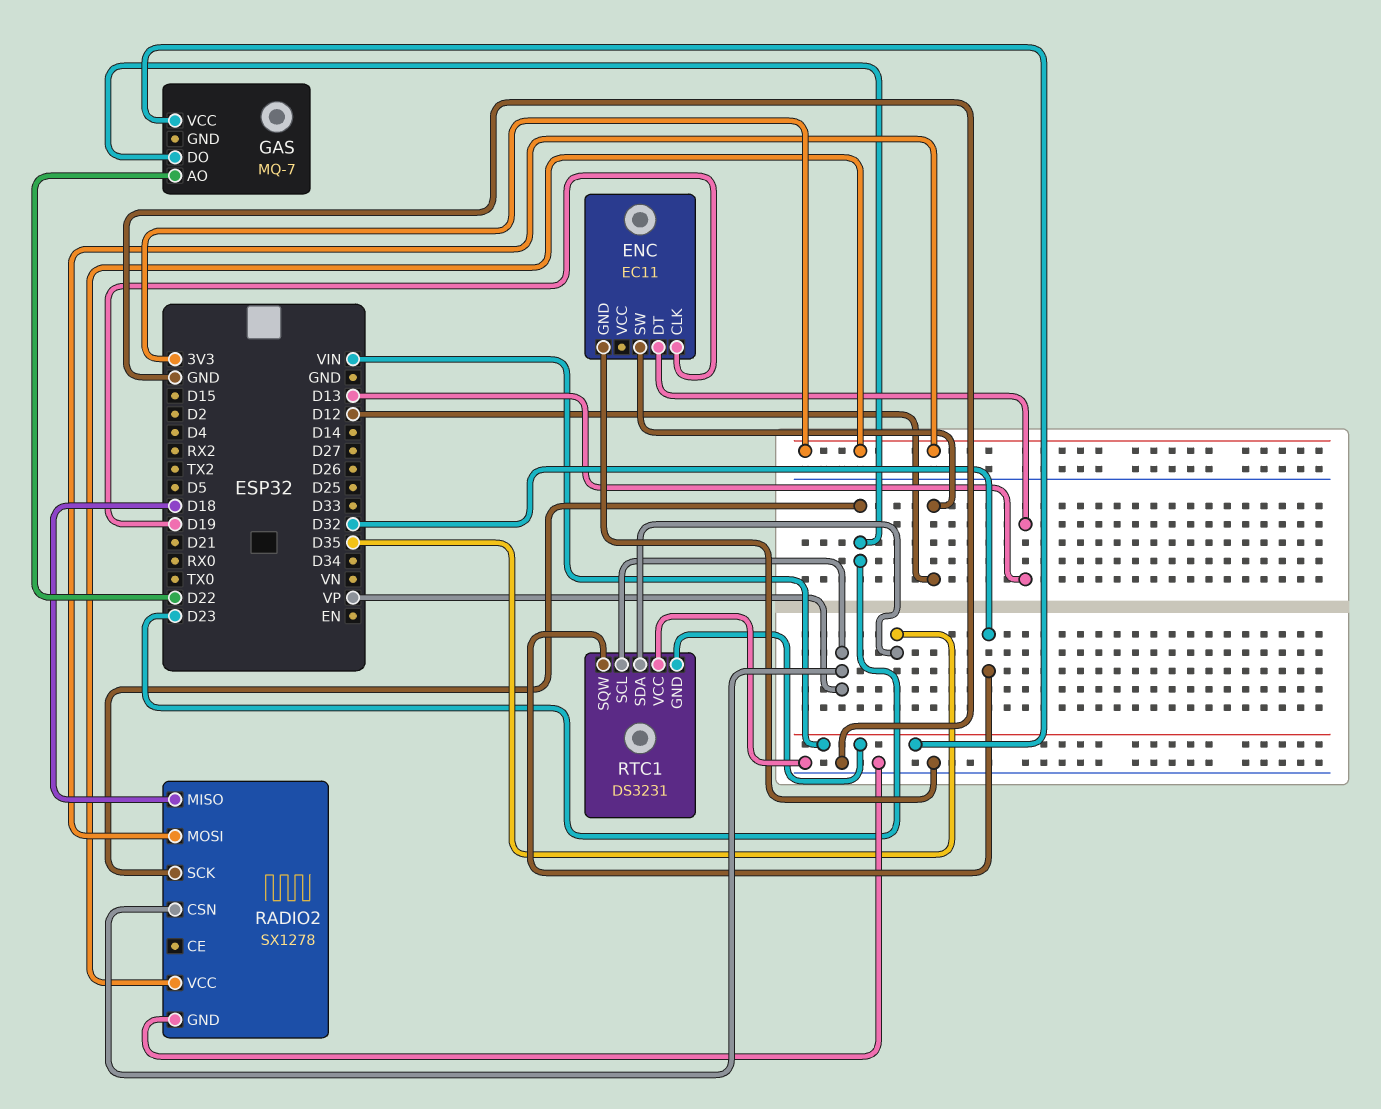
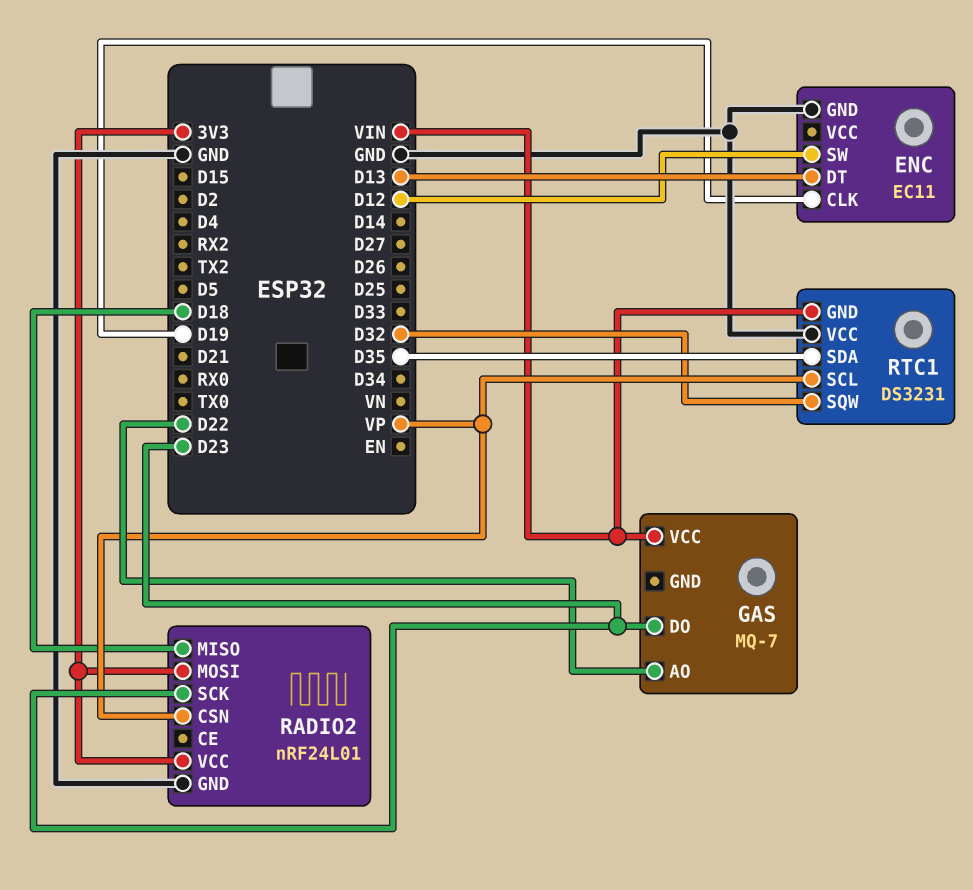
RADIO2: SX1278 -> nRF24L01

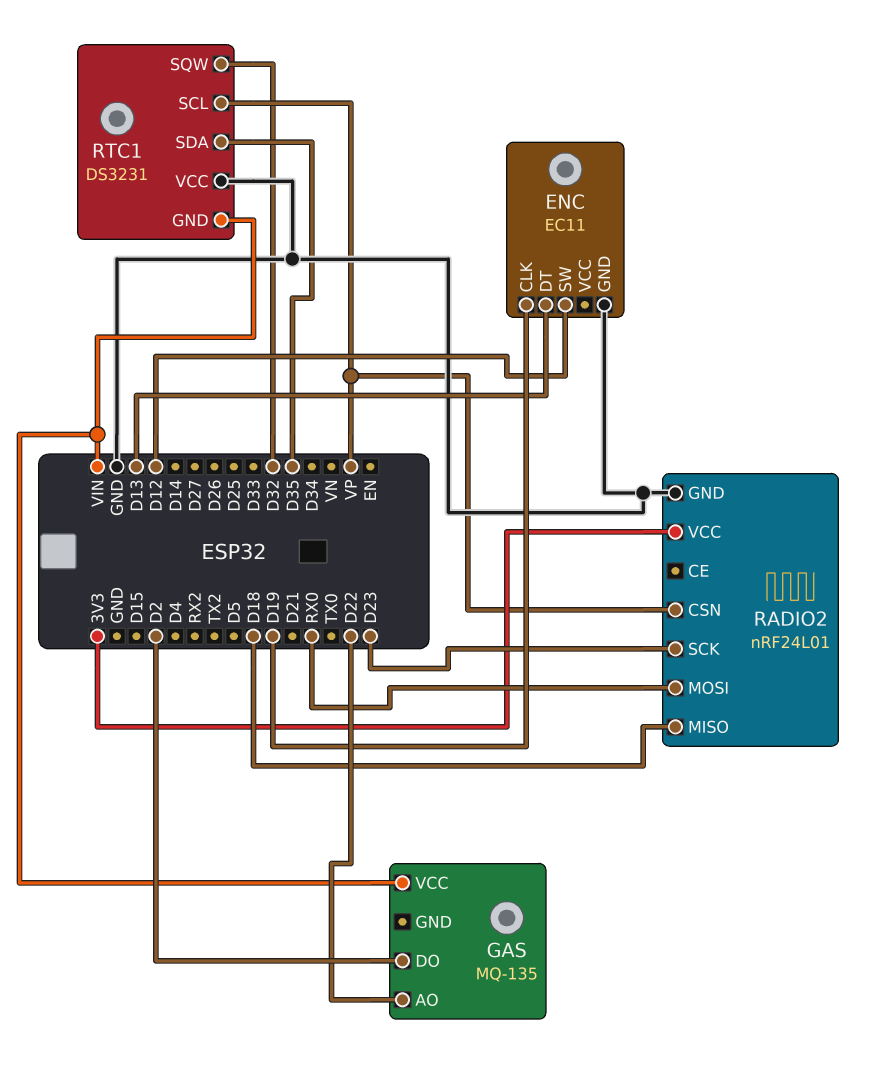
GAS: MQ-7 -> MQ-135
GAS pin DO: D23 -> D2
RADIO2 pin MOSI: 3V3 -> RX0

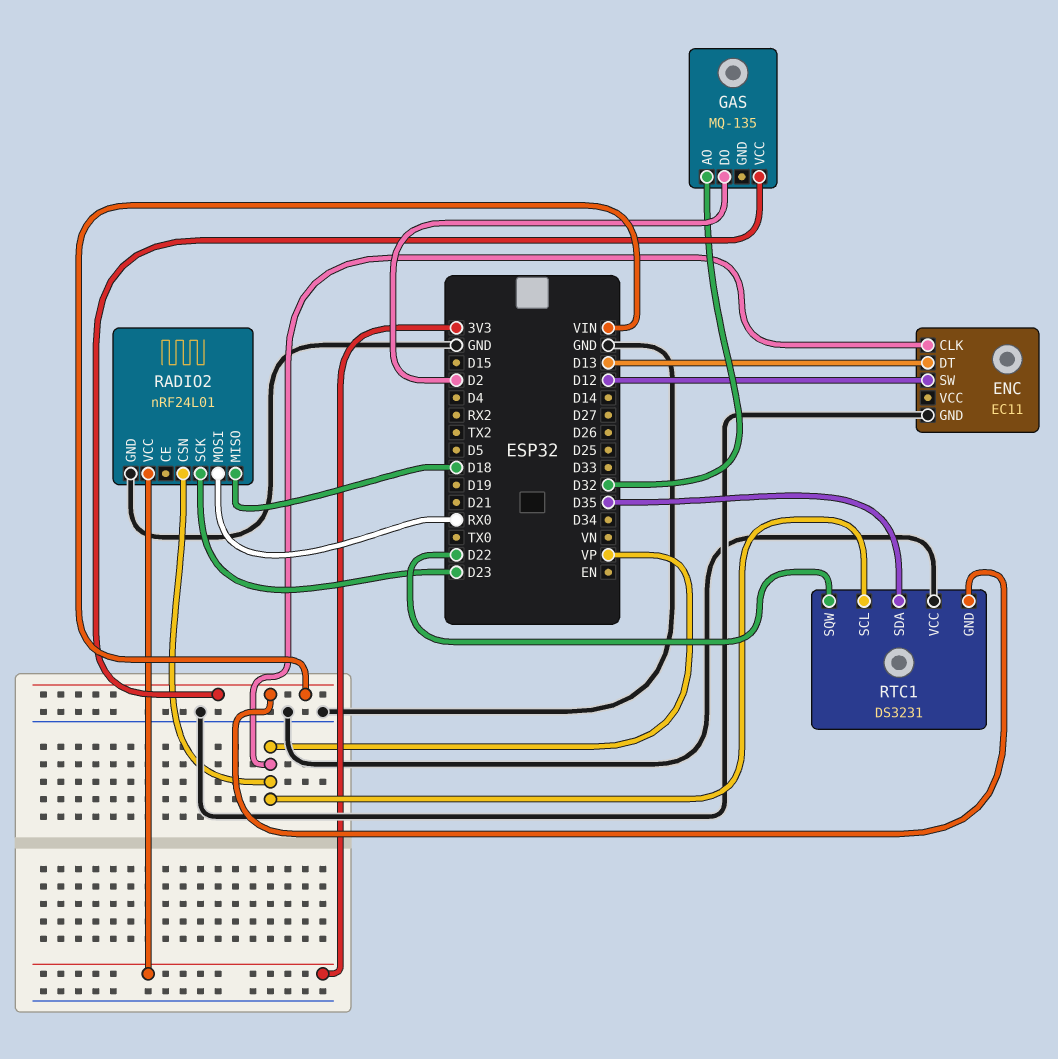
ENC pin CLK: D19 -> VP
GAS pin AO: D22 -> D32
RTC1 pin SQW: D32 -> D22

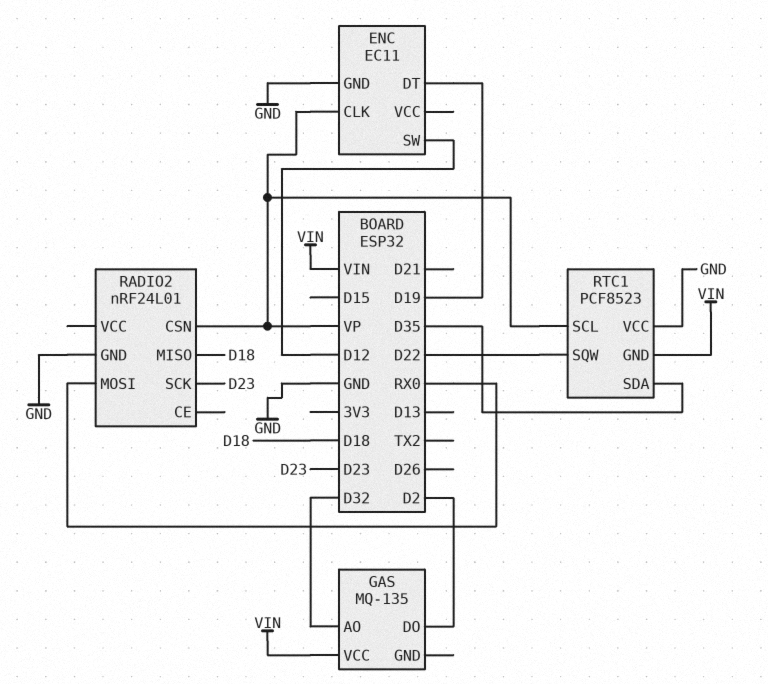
ENC pin DT: D13 -> D19
RADIO2 pin VCC: 3V3 -> none
RTC1: DS3231 -> PCF8523

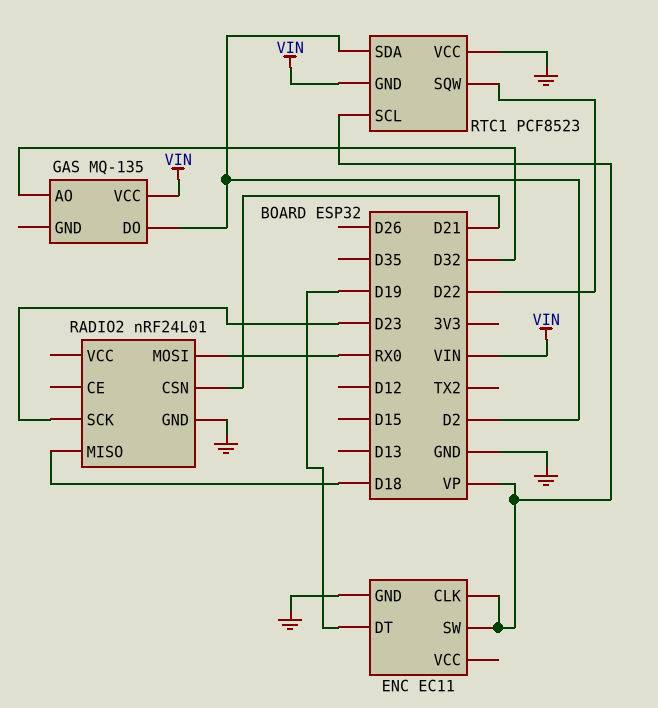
ENC pin SW: D12 -> VP
RADIO2 pin CSN: VP -> D21
RTC1 pin SDA: D35 -> D2

